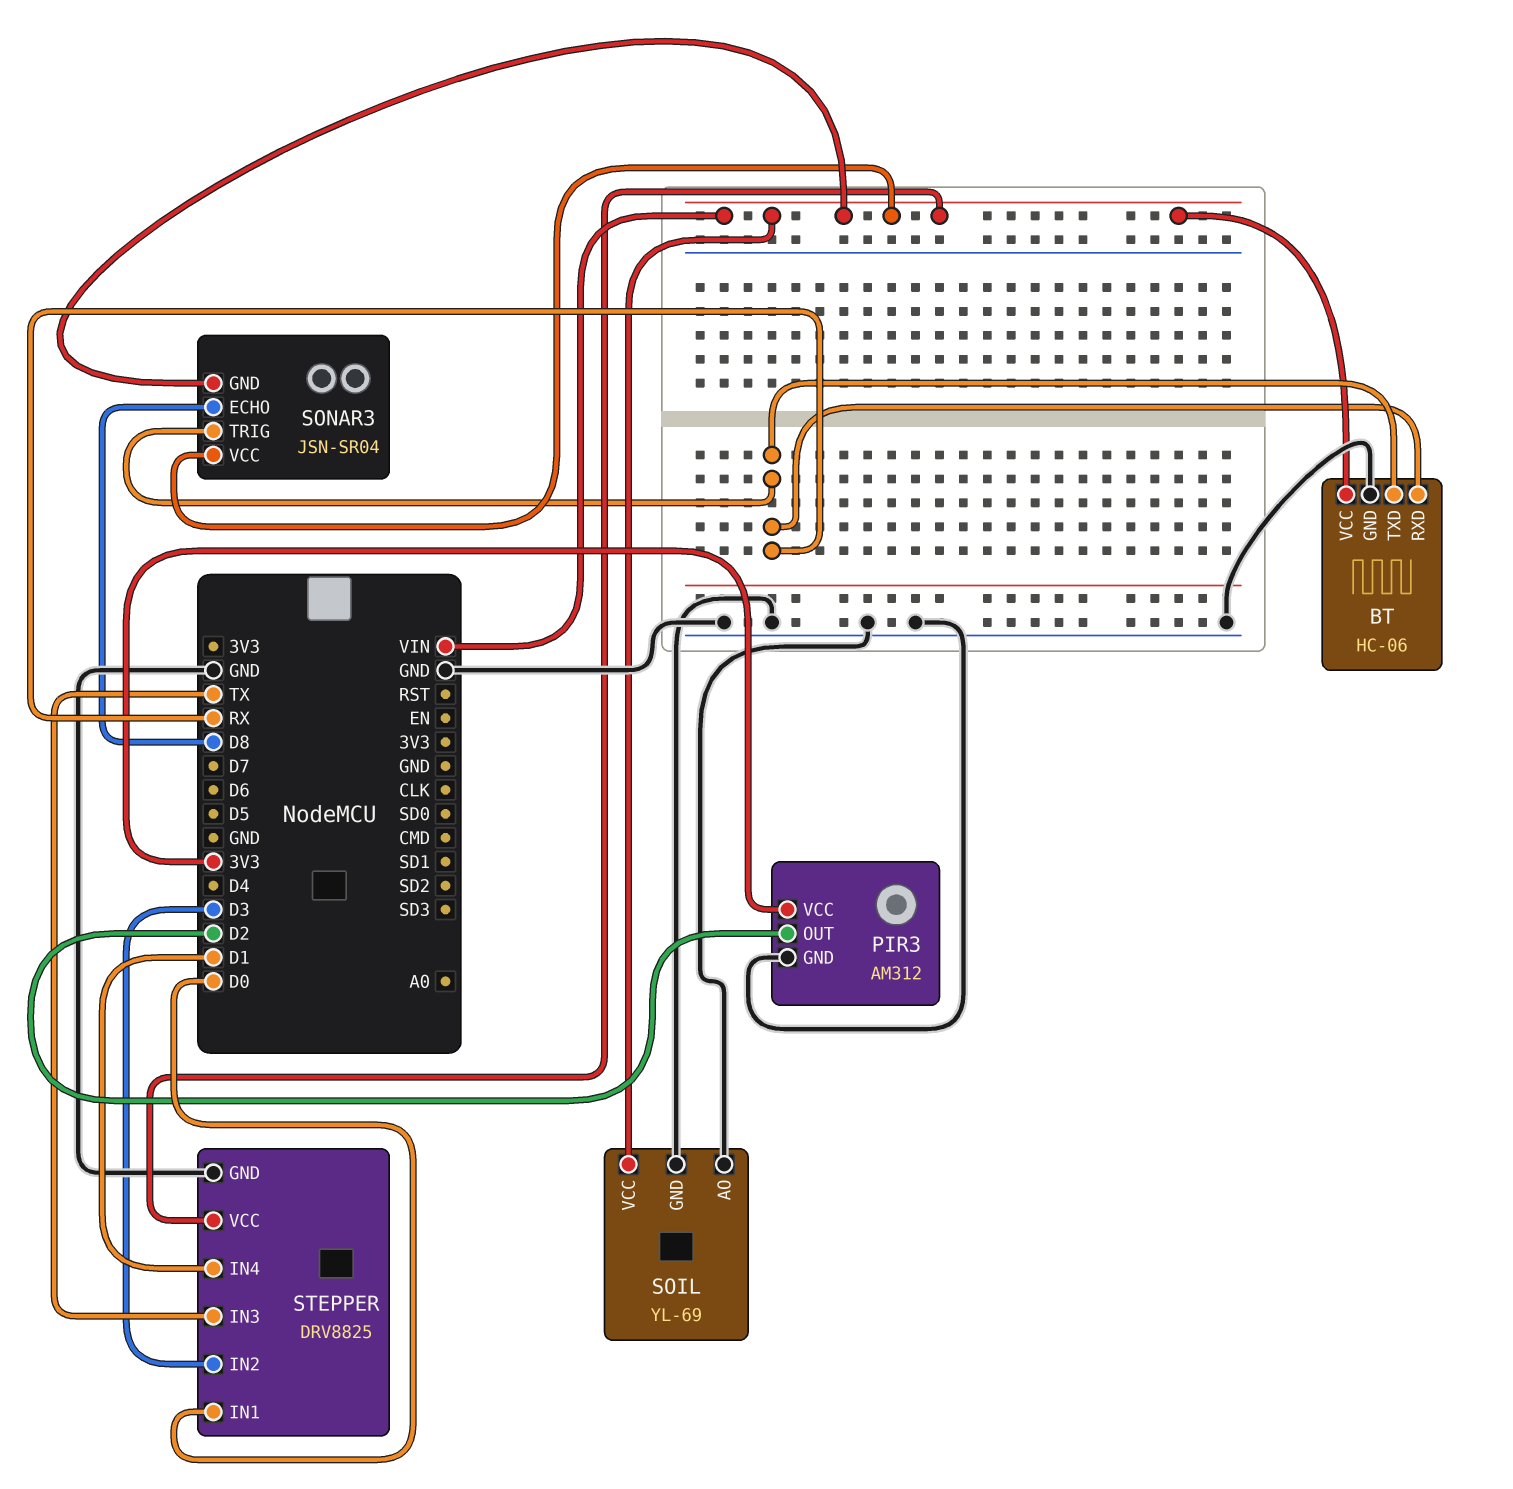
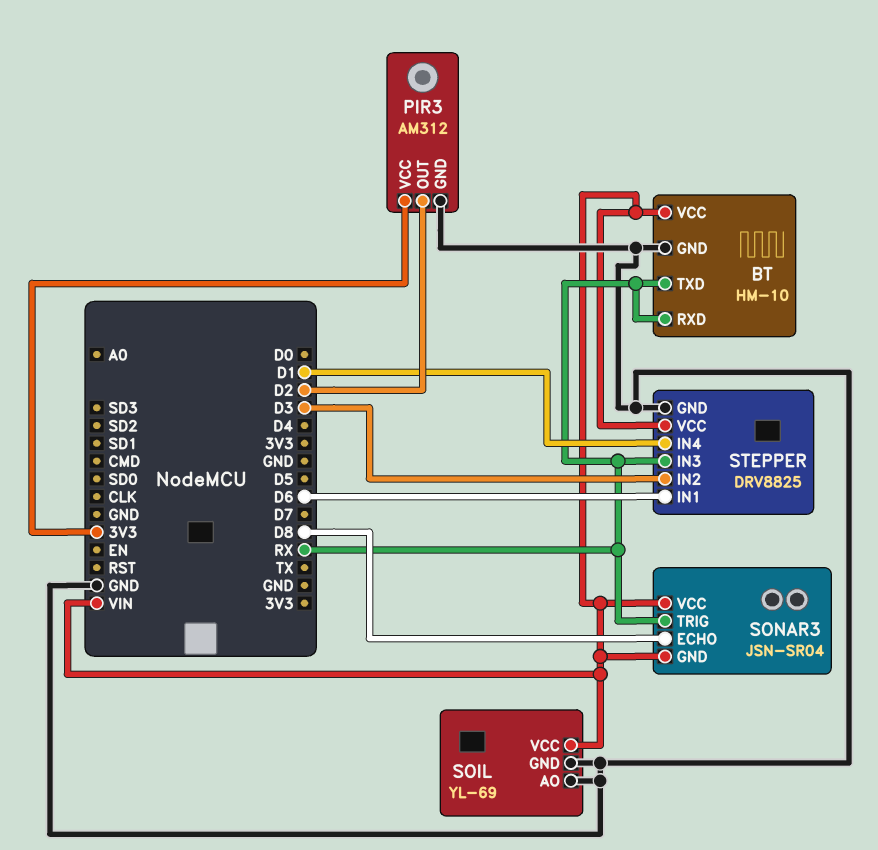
BT: HC-06 -> HM-10
STEPPER pin IN1: D0 -> D6
STEPPER pin IN3: TX -> RX

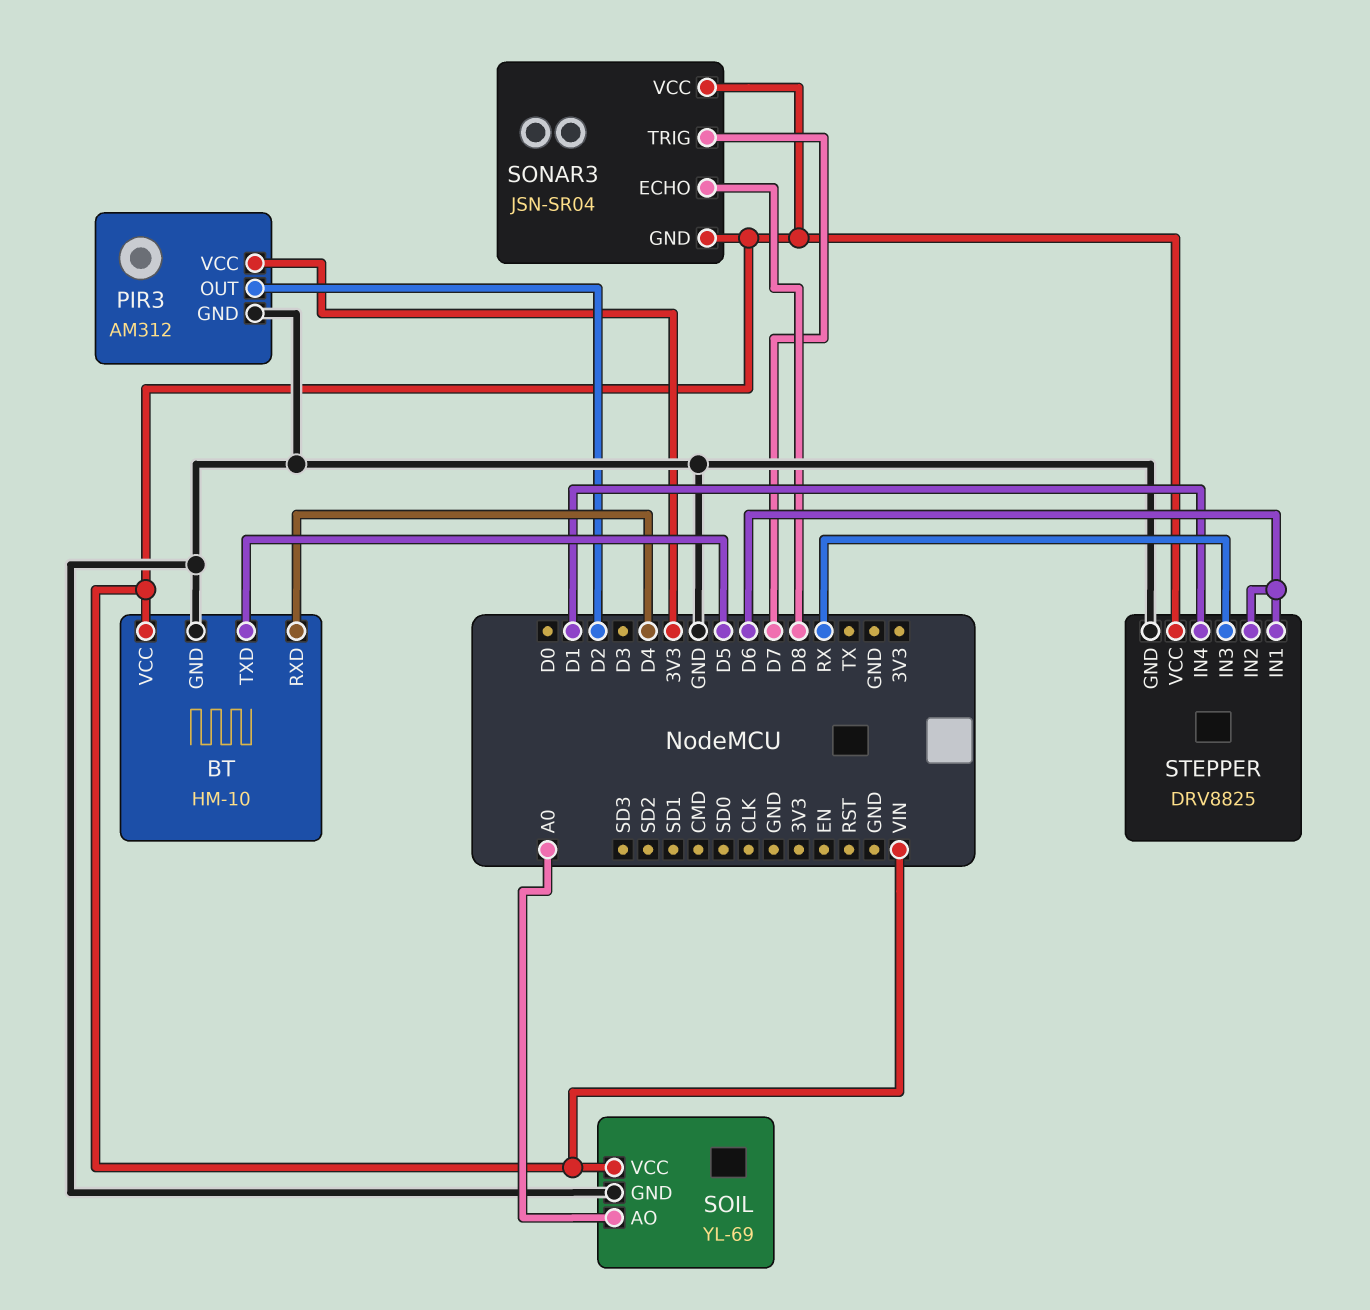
BT pin RXD: RX -> D4
BT pin TXD: RX -> D5
SOIL pin AO: GND -> A0
SONAR3 pin TRIG: RX -> D7
STEPPER pin IN2: D3 -> D6

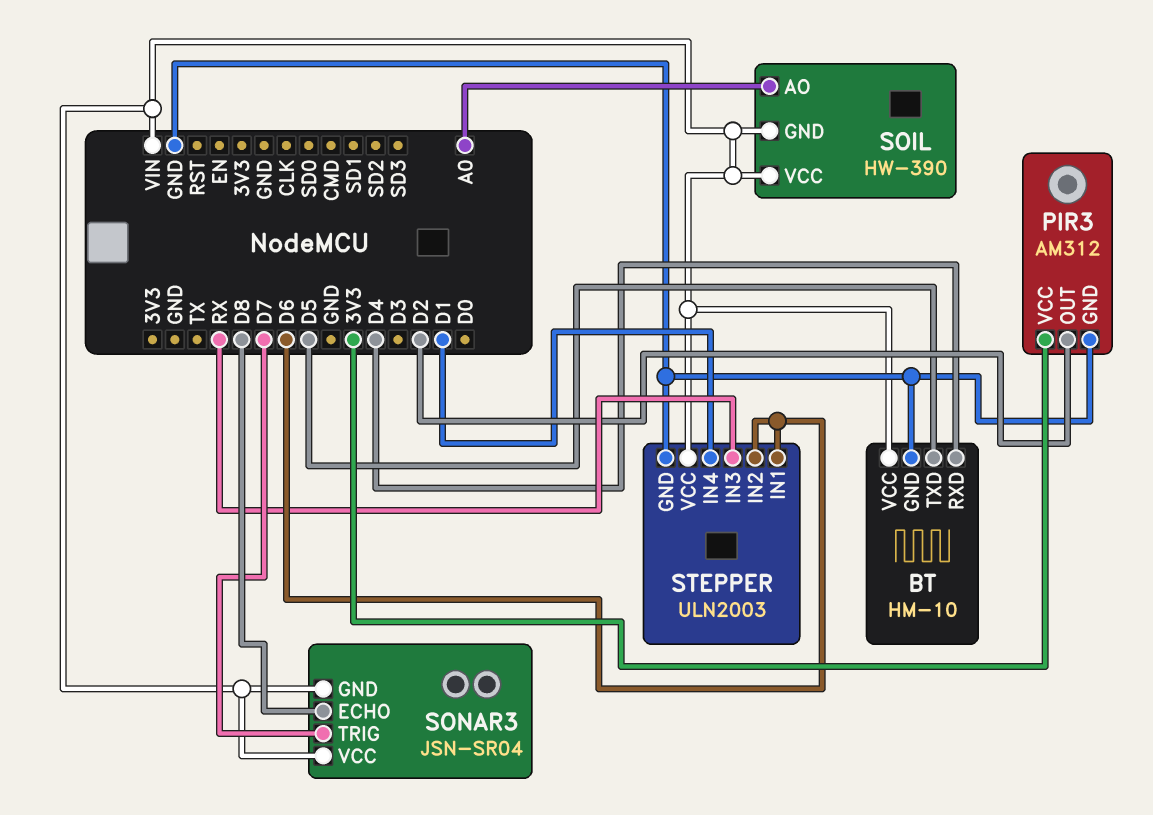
SOIL: YL-69 -> HW-390
SOIL pin GND: GND -> VIN
STEPPER: DRV8825 -> ULN2003

